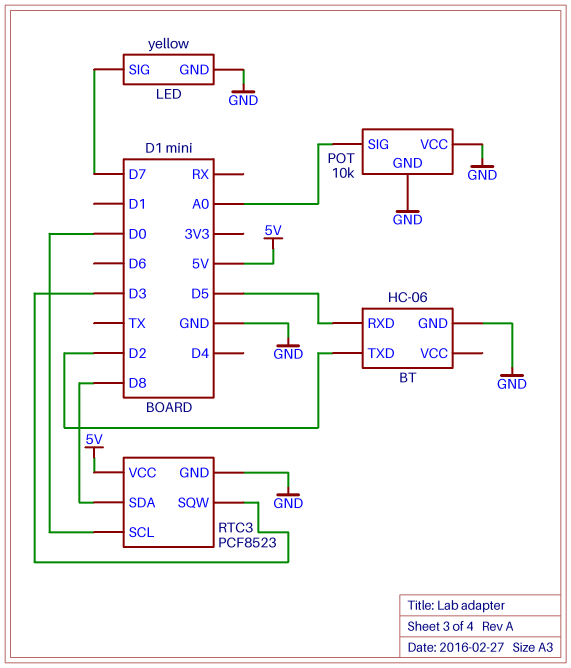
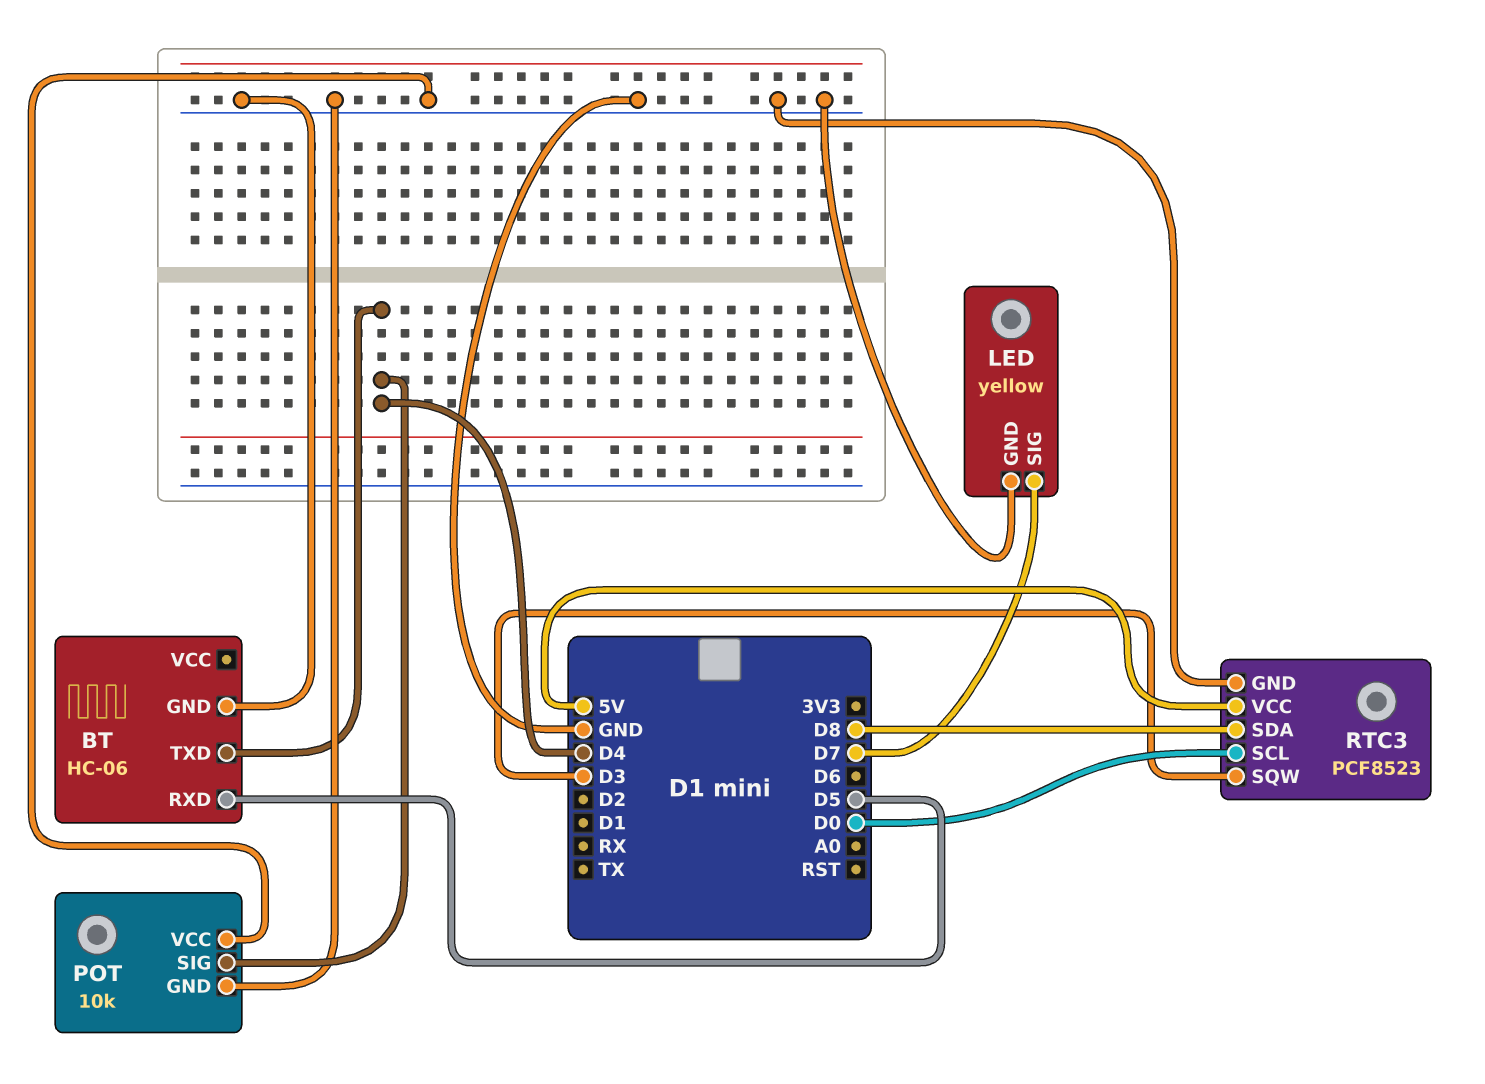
BT pin TXD: D2 -> D4
POT pin SIG: A0 -> D4

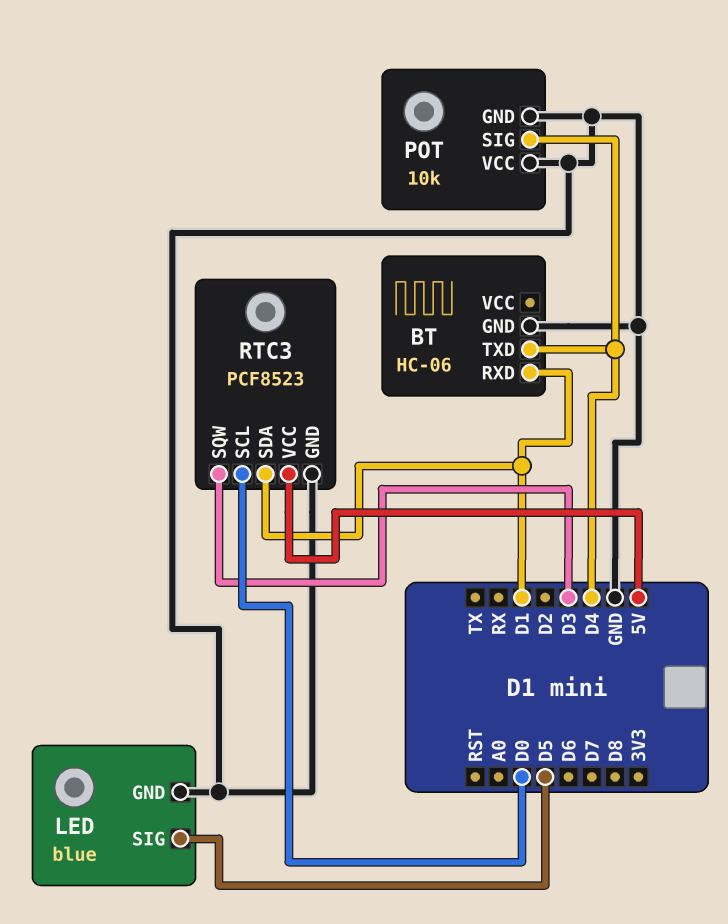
BT pin RXD: D5 -> D1
LED: yellow -> blue
LED pin SIG: D7 -> D5
RTC3 pin SDA: D8 -> D1

